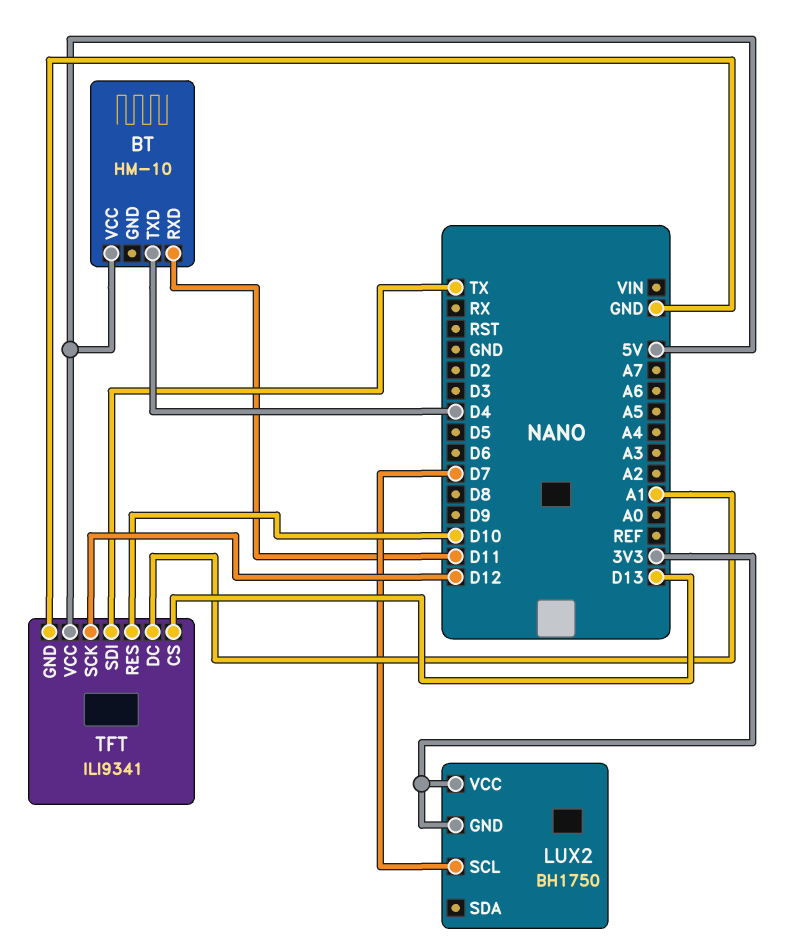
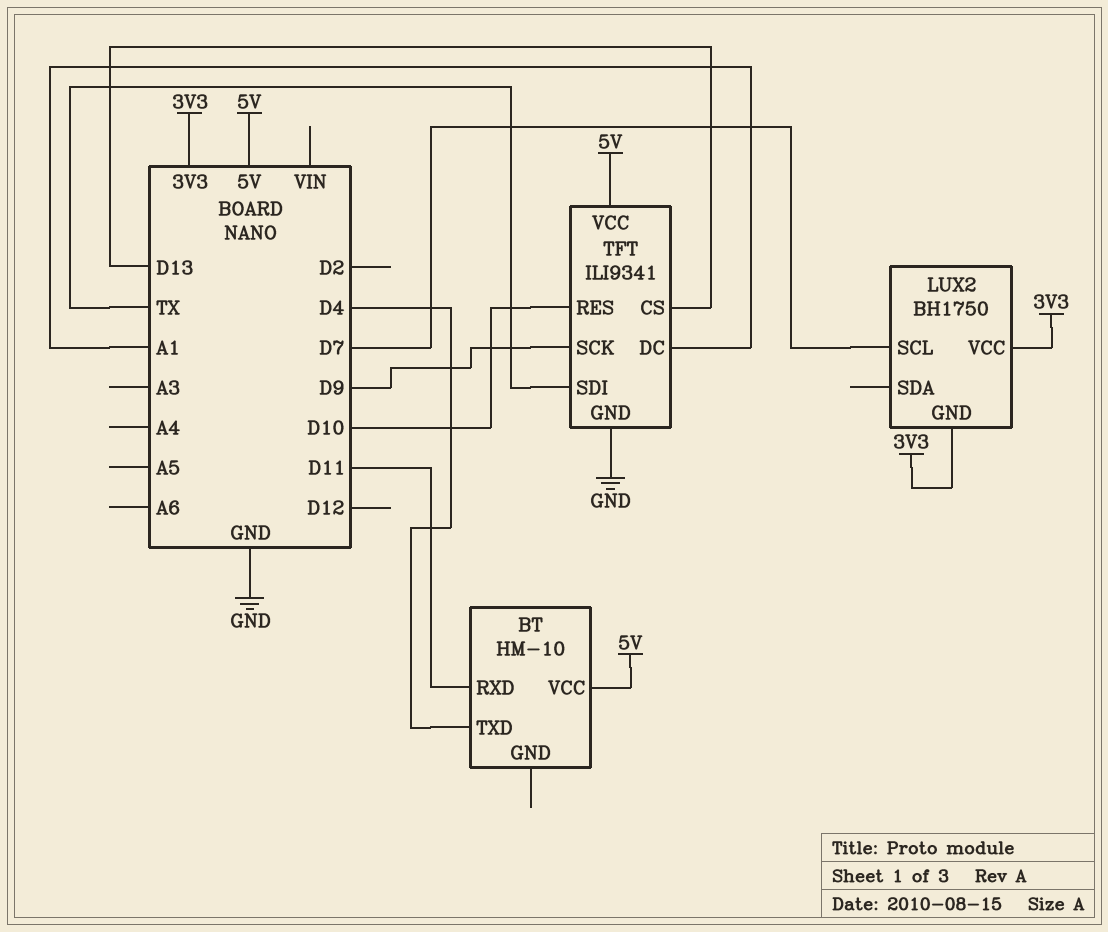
TFT pin SCK: D12 -> D9

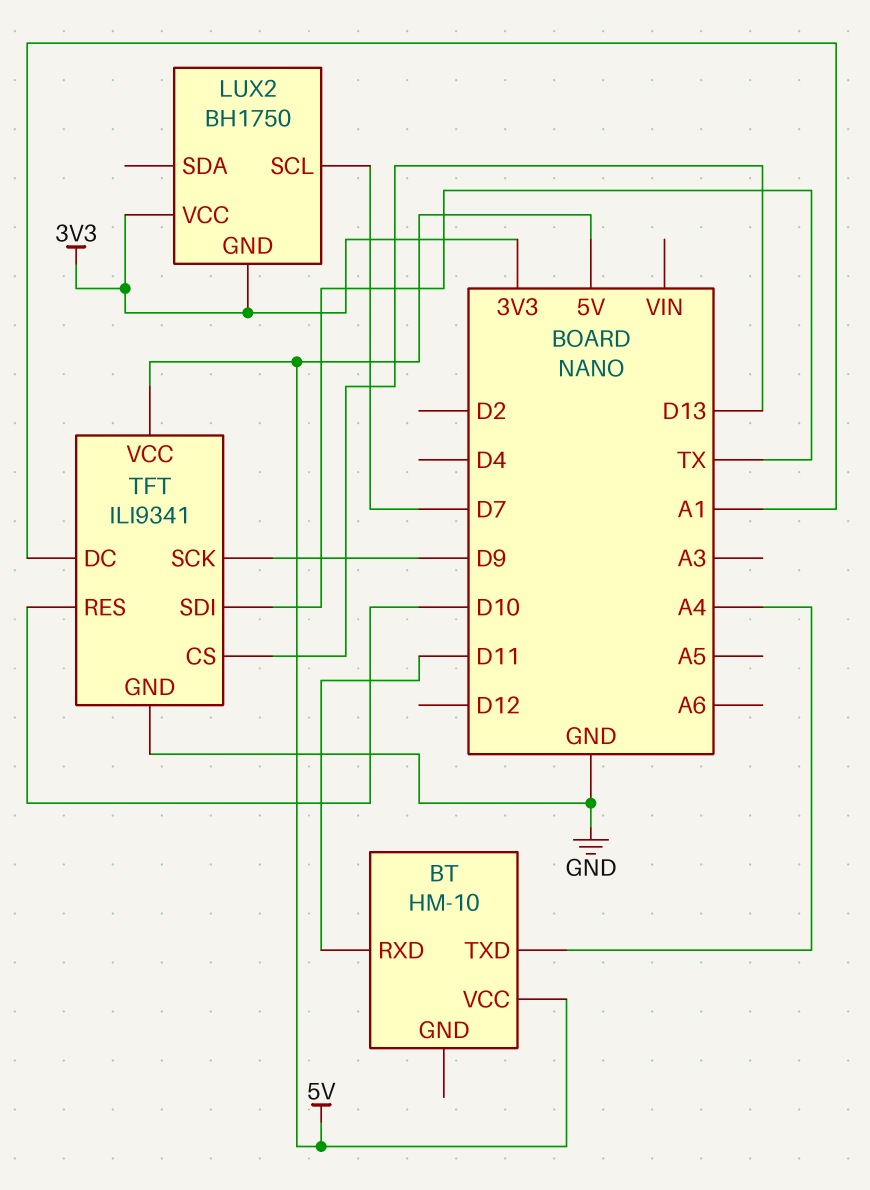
BT pin TXD: D4 -> A4

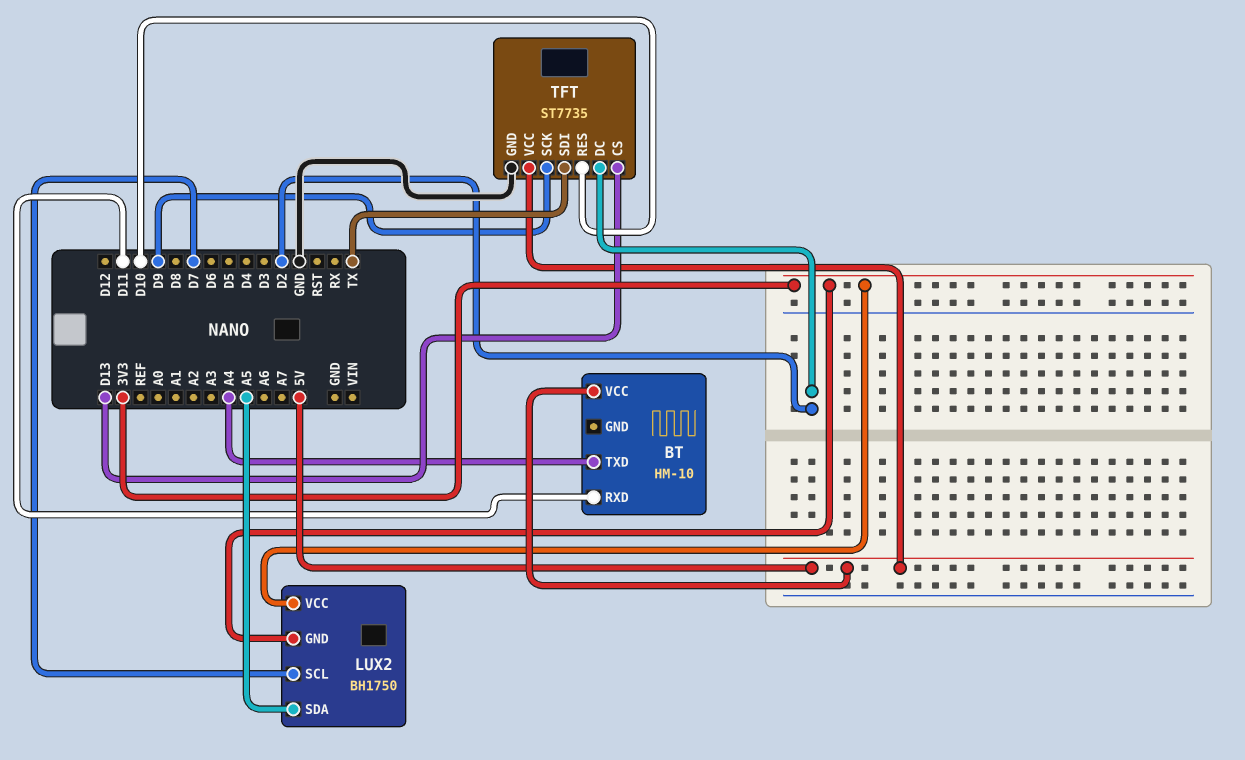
LUX2 pin SDA: none -> A5
TFT: ILI9341 -> ST7735
TFT pin DC: A1 -> D2

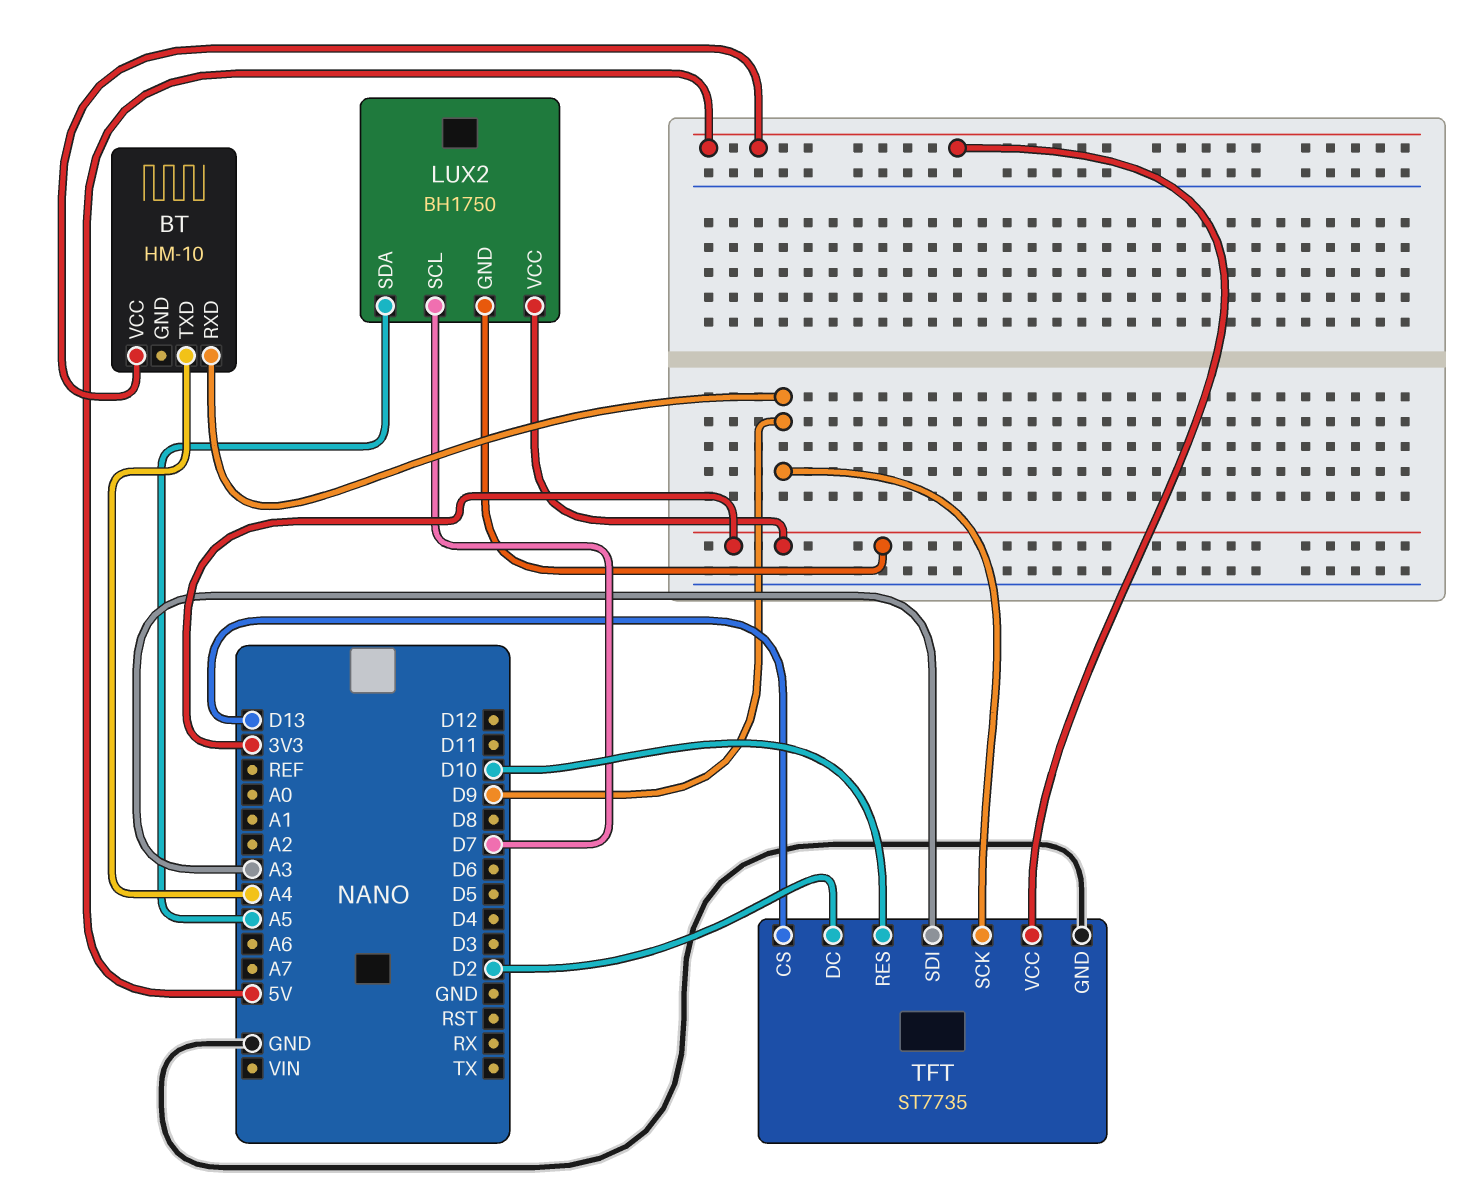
BT pin RXD: D11 -> D9
TFT pin SDI: TX -> A3

